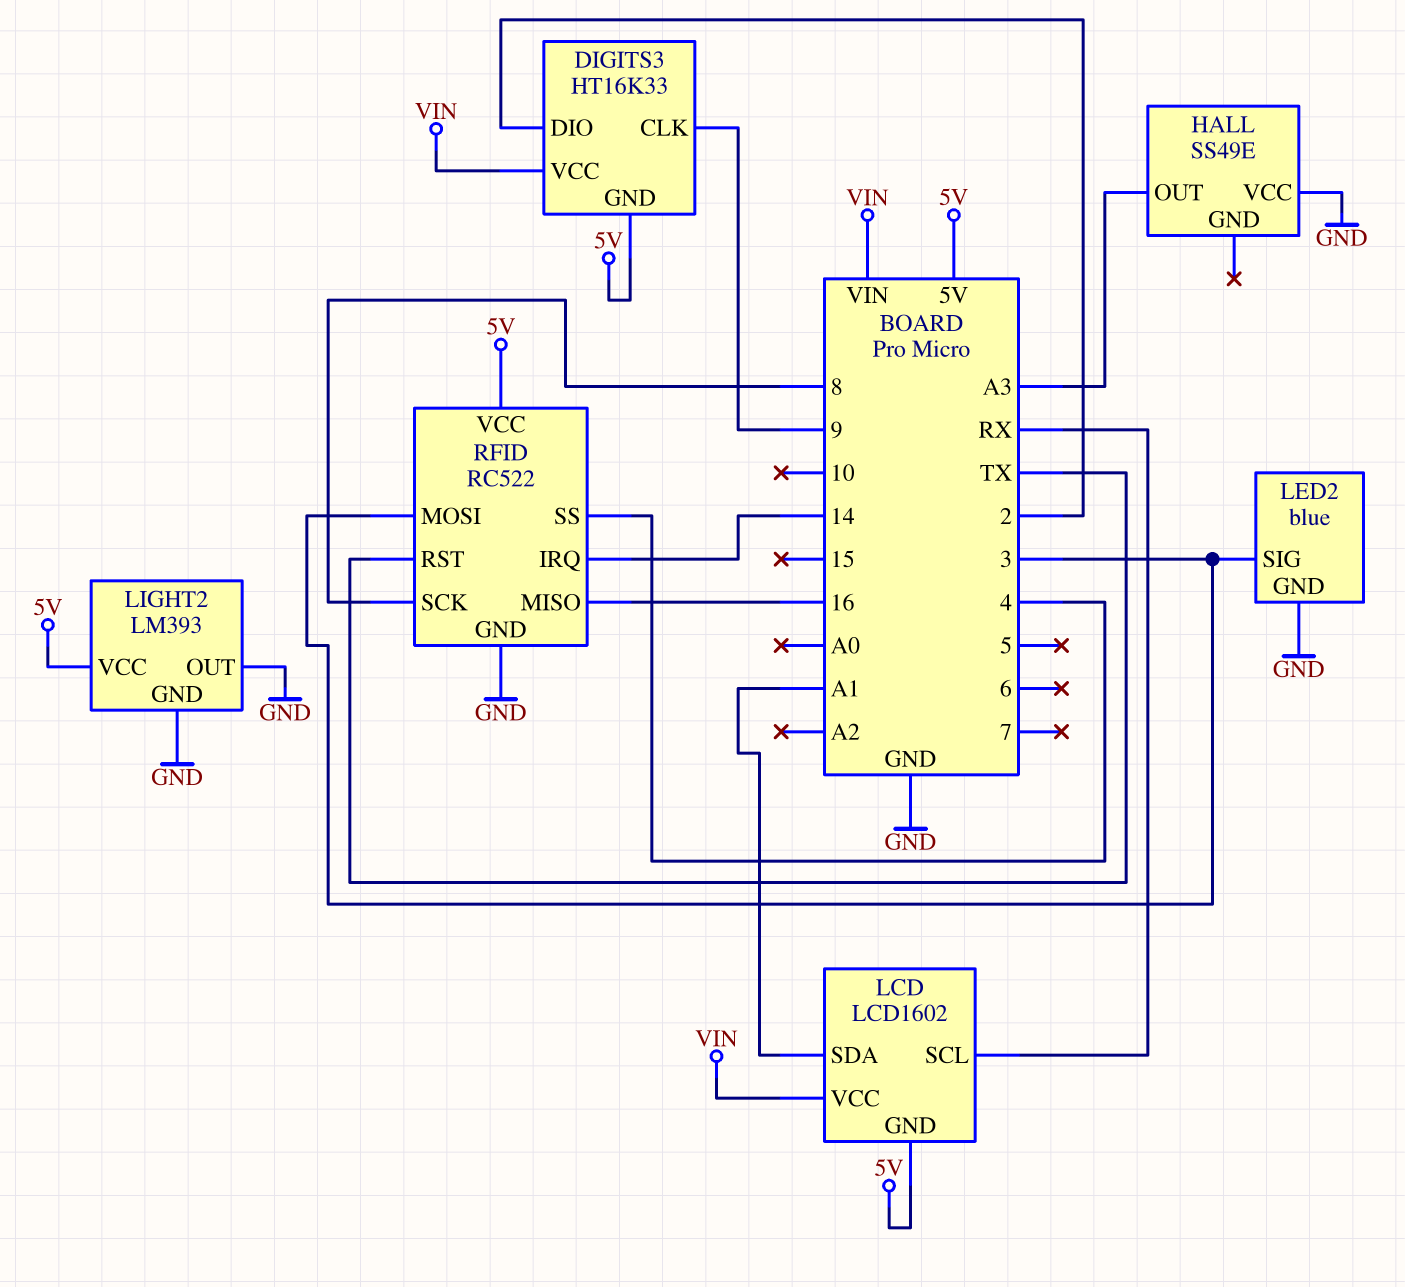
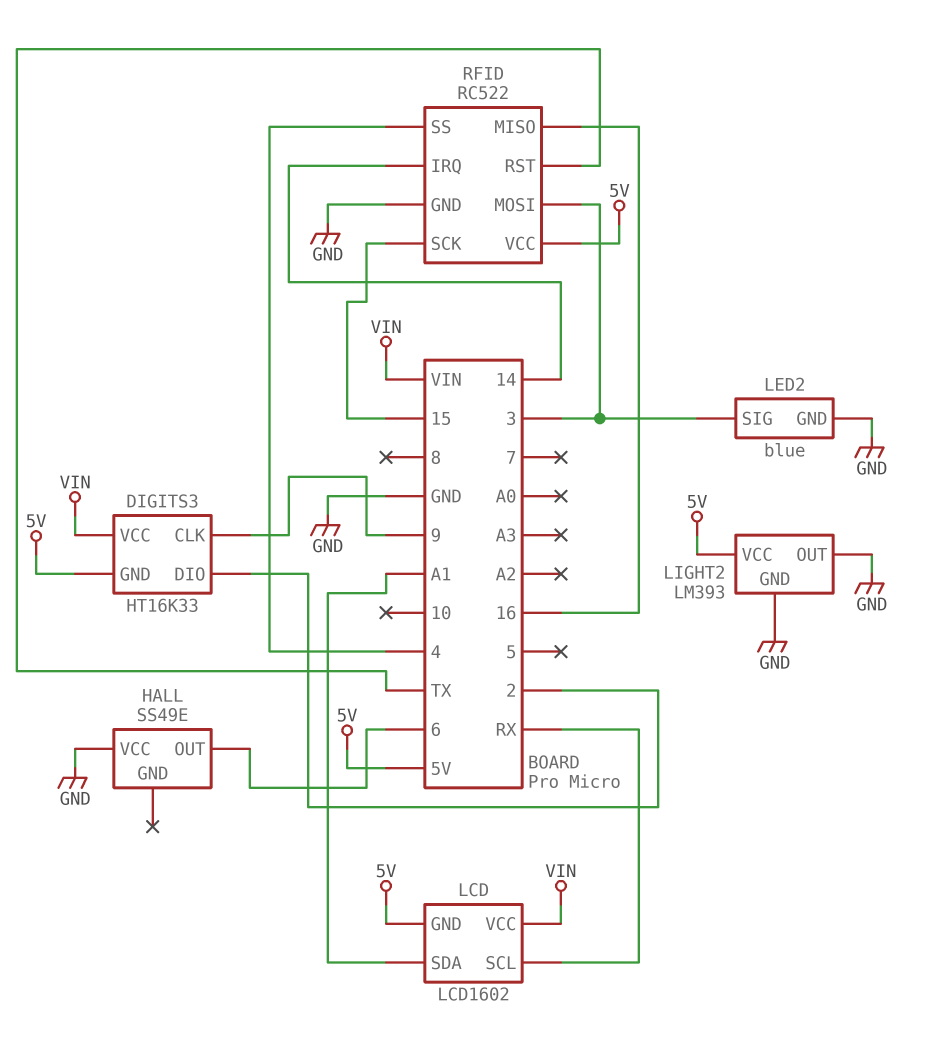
HALL pin OUT: A3 -> 6
RFID pin SCK: 8 -> 15

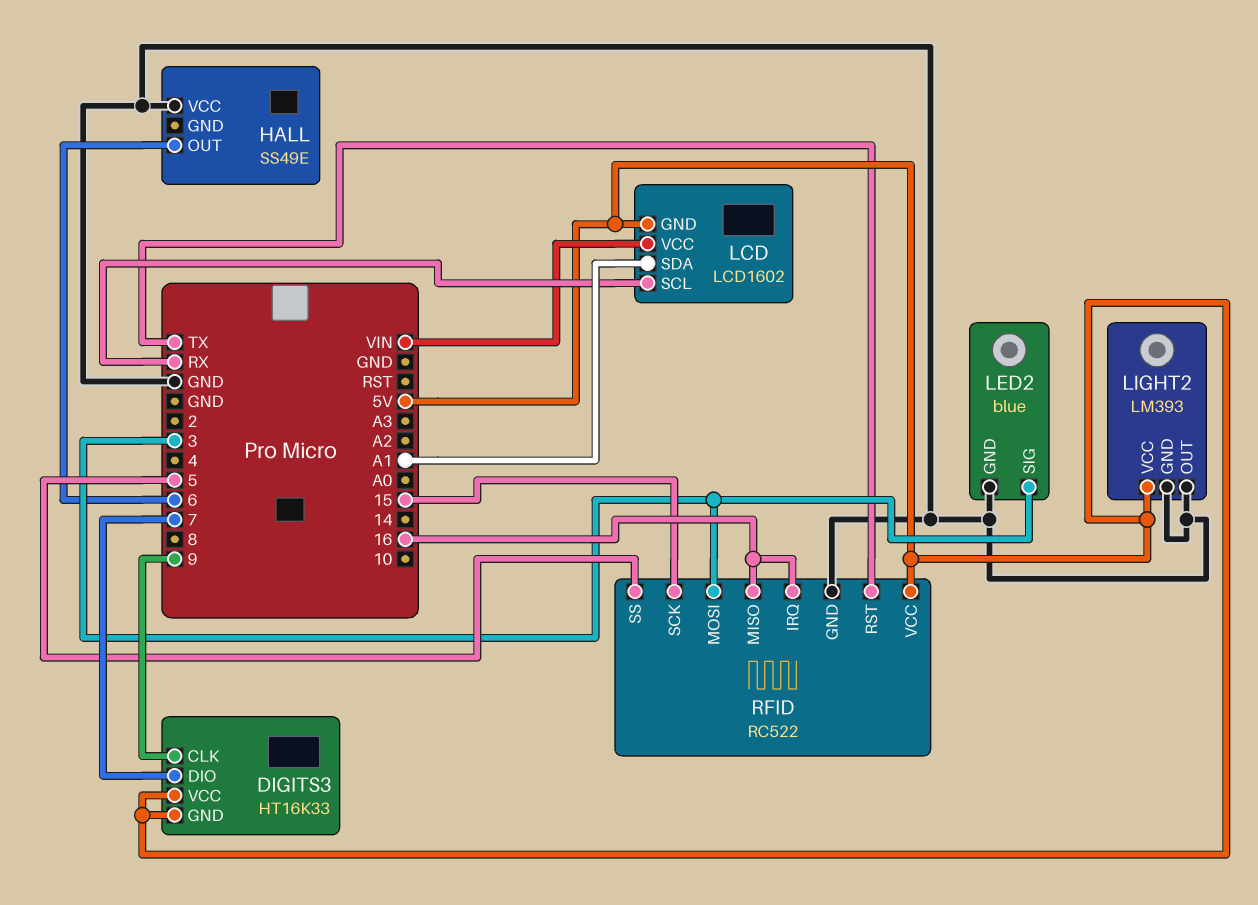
DIGITS3 pin DIO: 2 -> 7
DIGITS3 pin VCC: VIN -> 5V
RFID pin IRQ: 14 -> 16
RFID pin SS: 4 -> 5

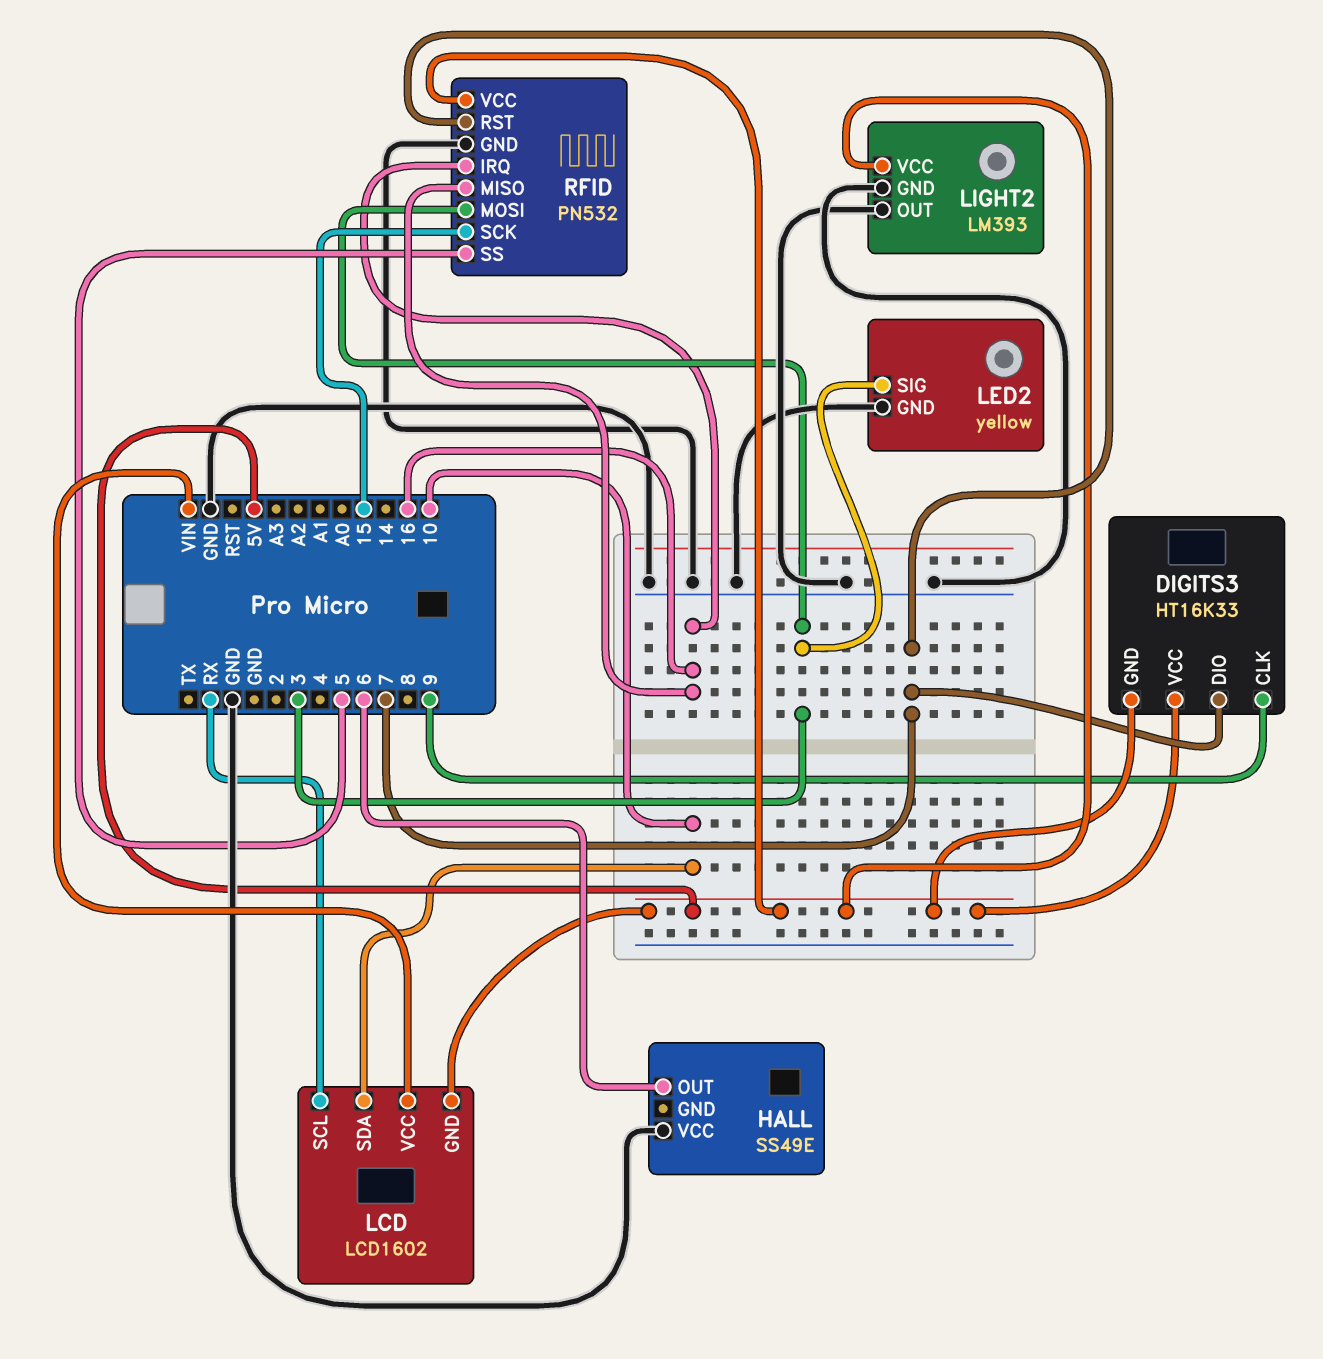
LCD pin SDA: A1 -> 10
LED2: blue -> yellow
RFID: RC522 -> PN532
RFID pin RST: TX -> 7

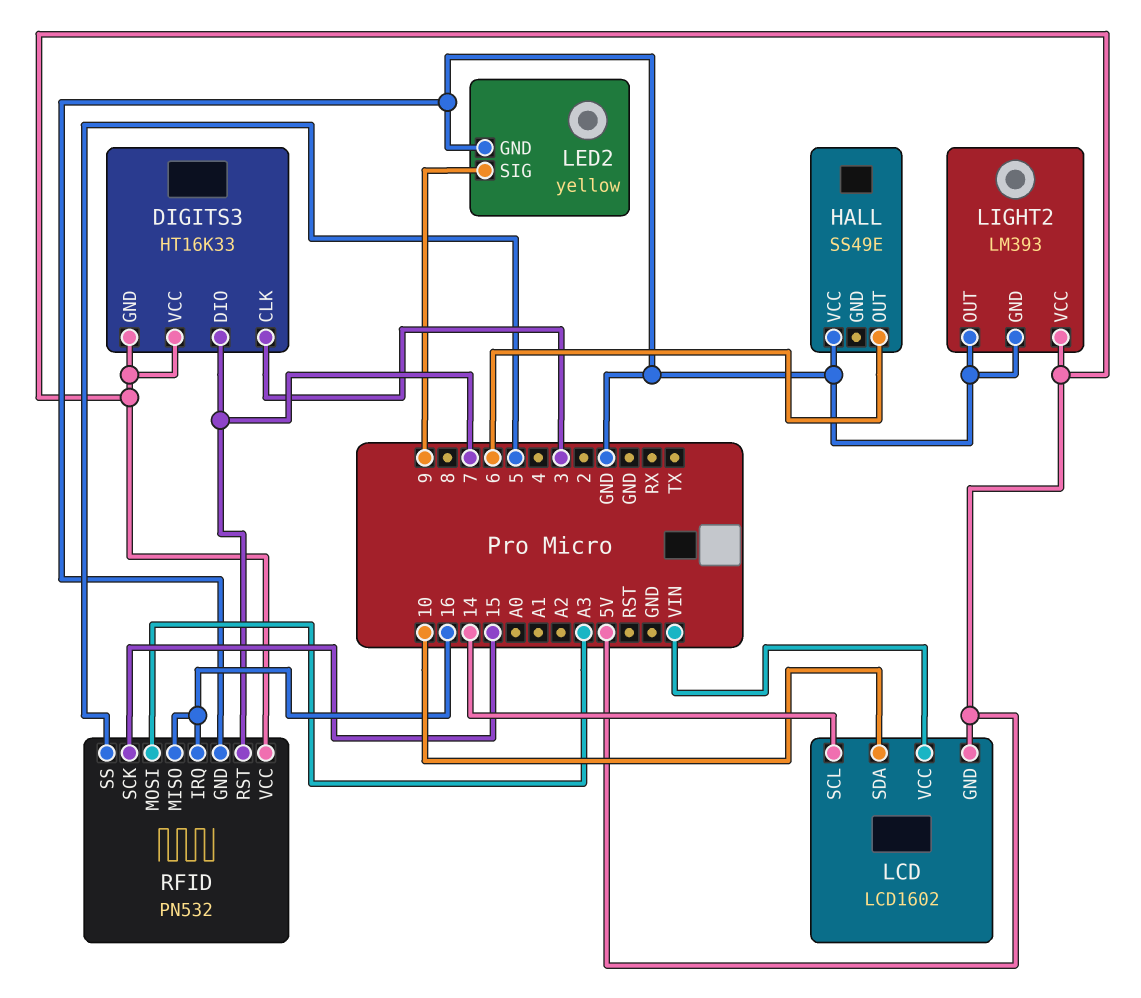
DIGITS3 pin CLK: 9 -> 3
LCD pin SCL: RX -> 14
LED2 pin SIG: 3 -> 9
RFID pin MOSI: 3 -> A3

